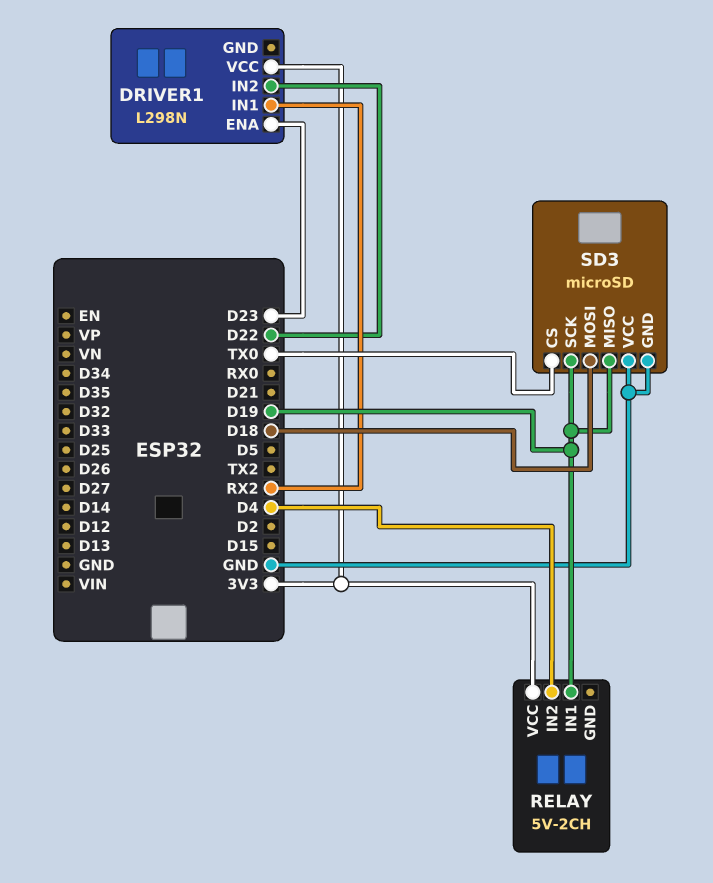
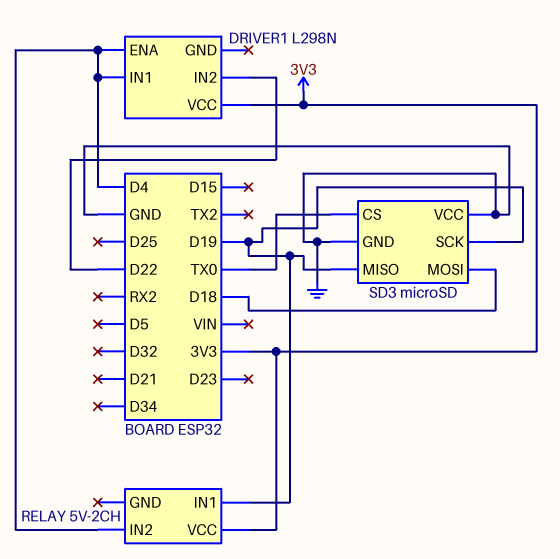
DRIVER1 pin ENA: D23 -> D4
DRIVER1 pin IN1: RX2 -> D4

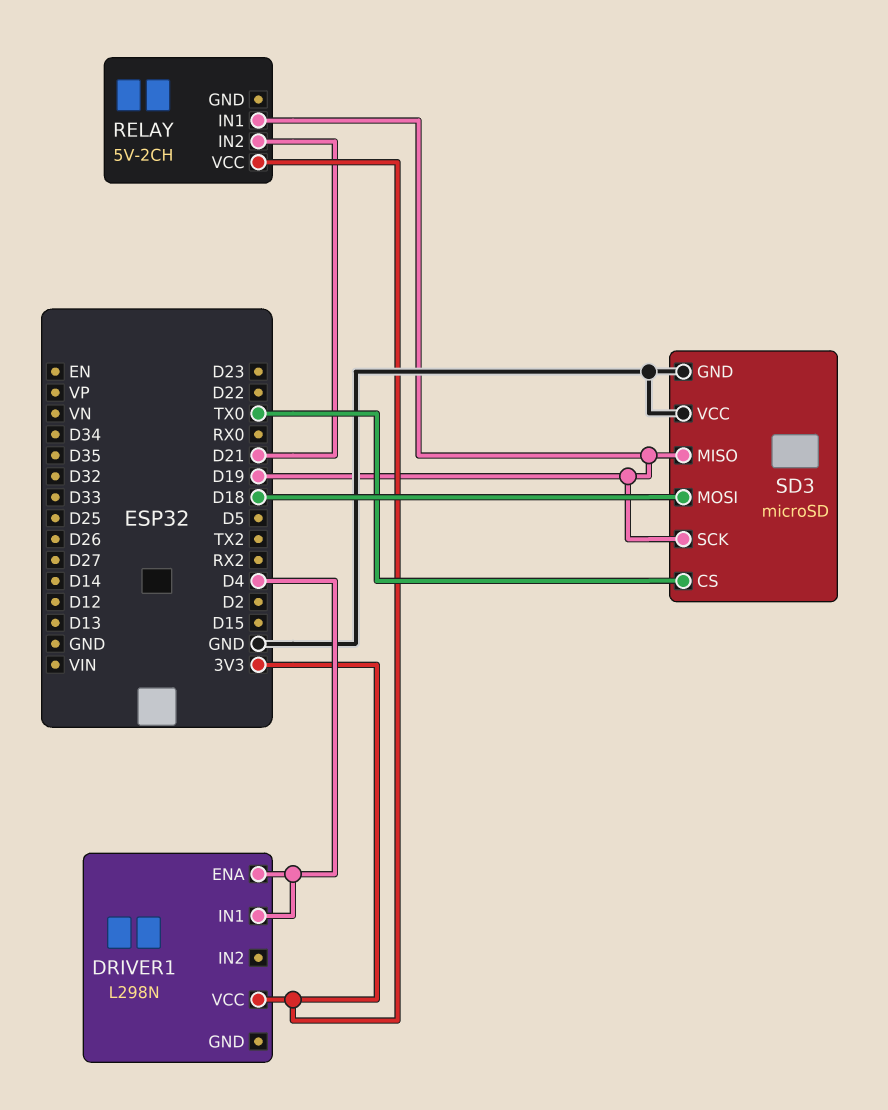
DRIVER1 pin IN2: D22 -> none
RELAY pin IN2: D4 -> D21

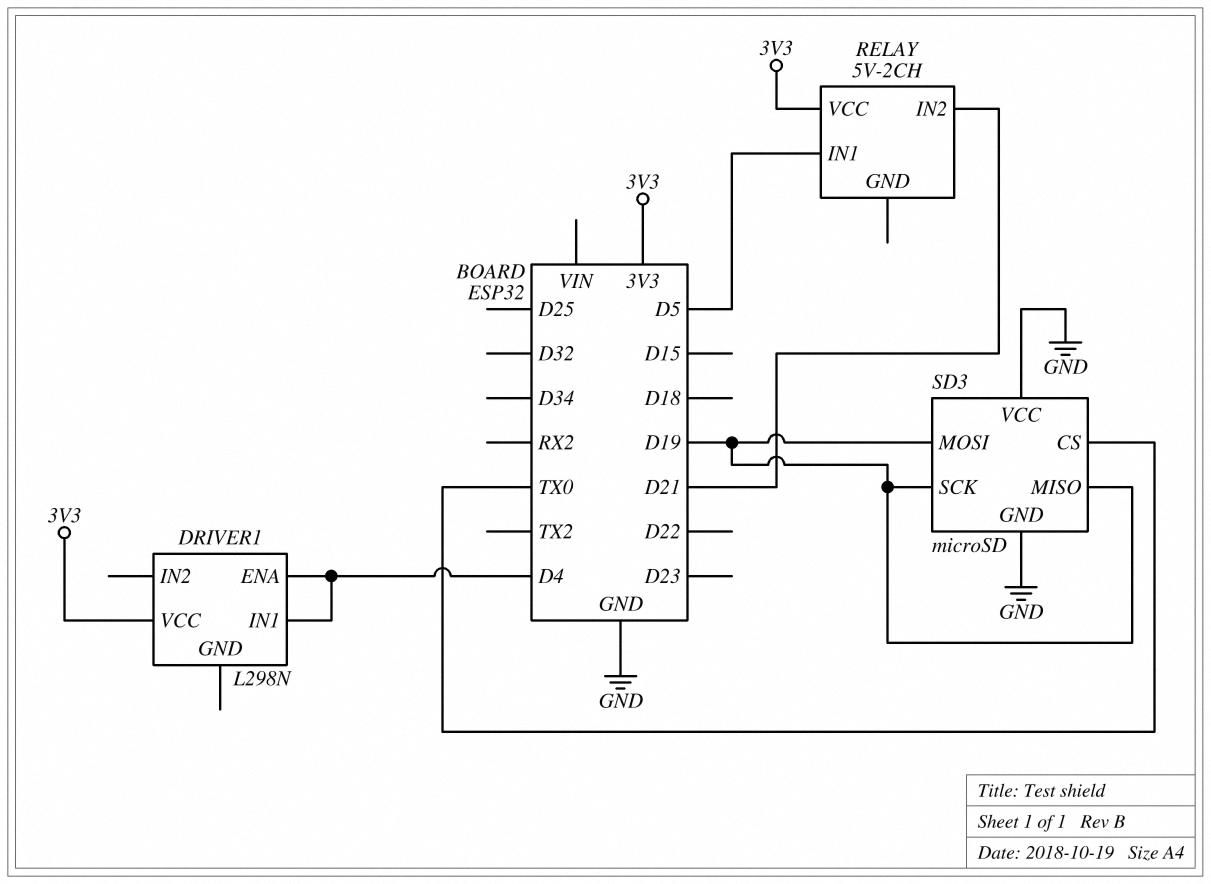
RELAY pin IN1: D19 -> D5
SD3 pin MOSI: D18 -> D19

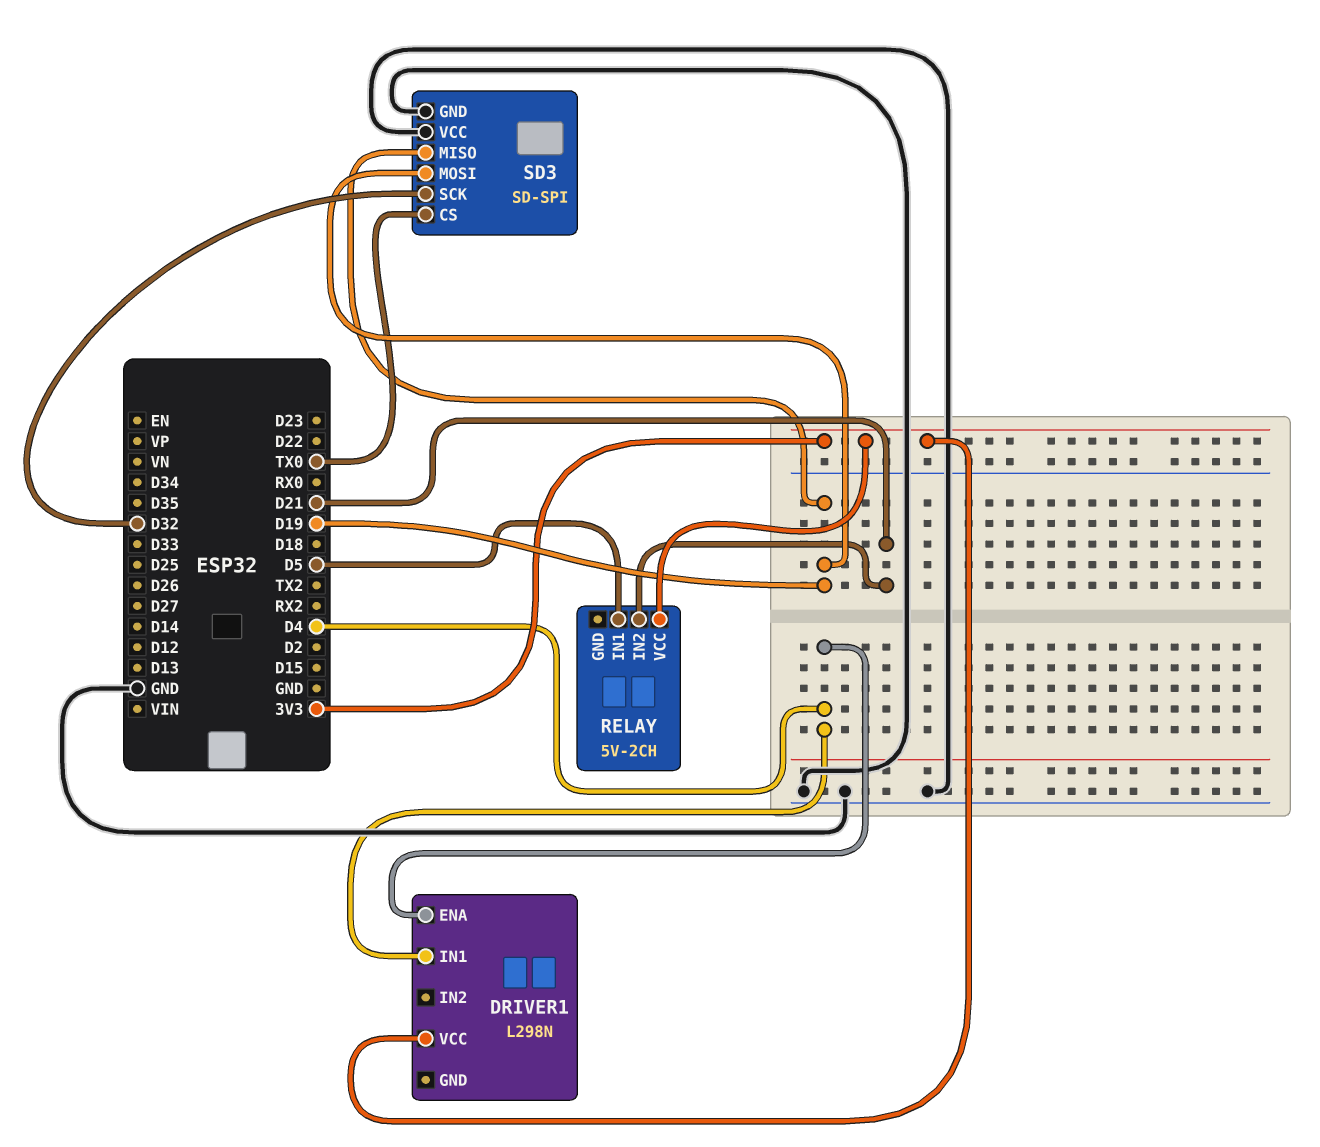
SD3: microSD -> SD-SPI
SD3 pin SCK: D19 -> D32

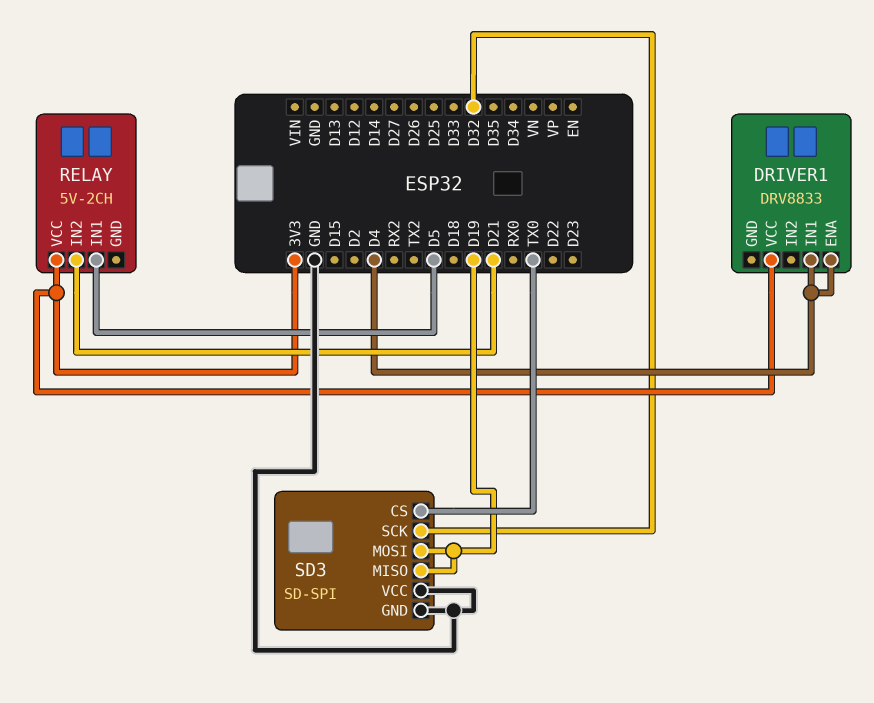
DRIVER1: L298N -> DRV8833

